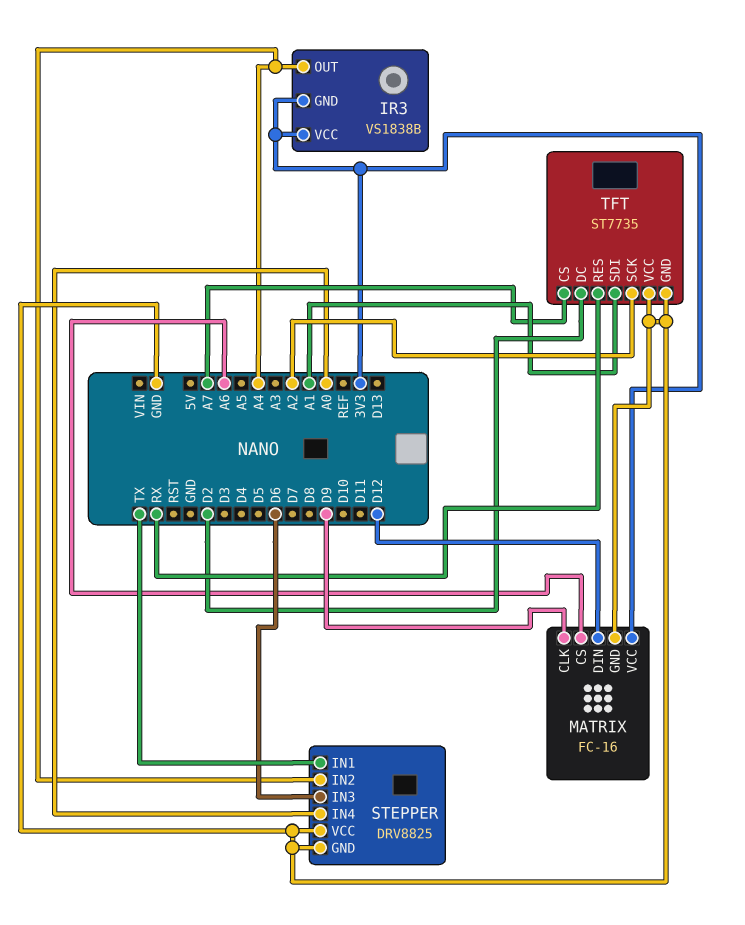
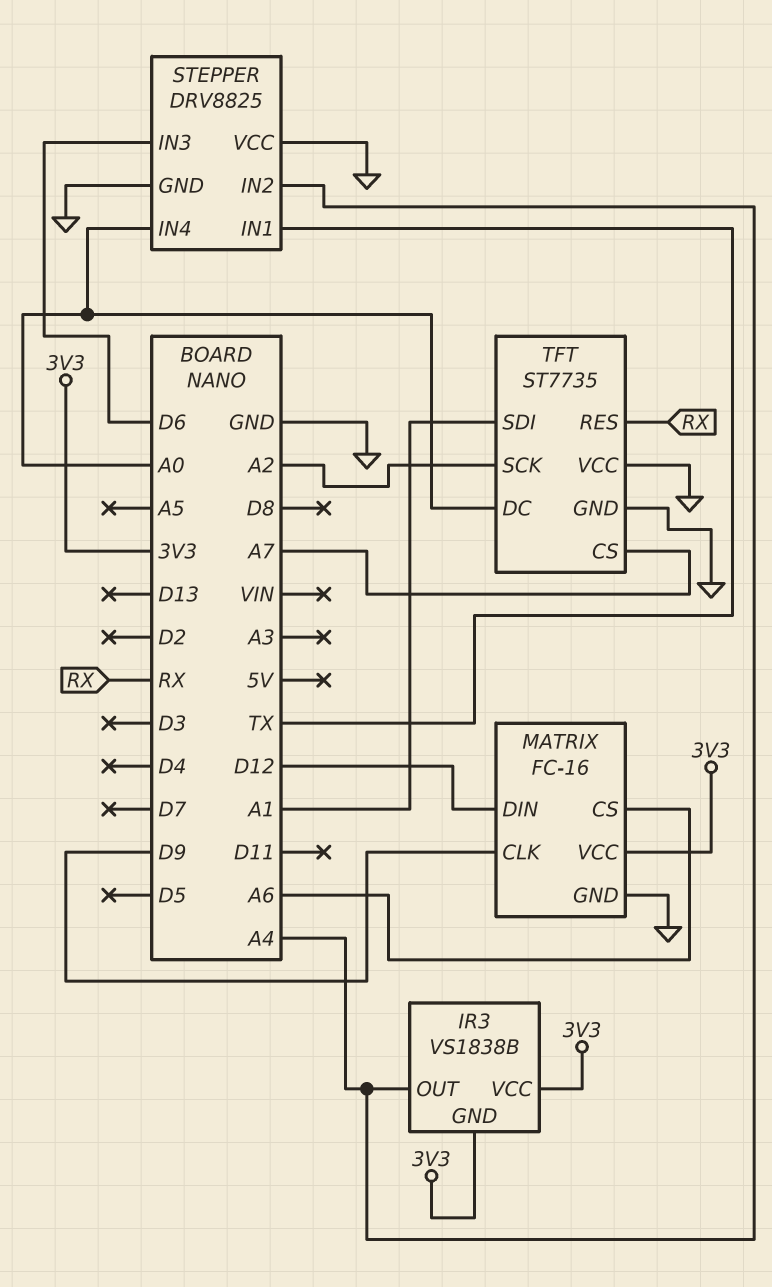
TFT pin DC: D2 -> A0

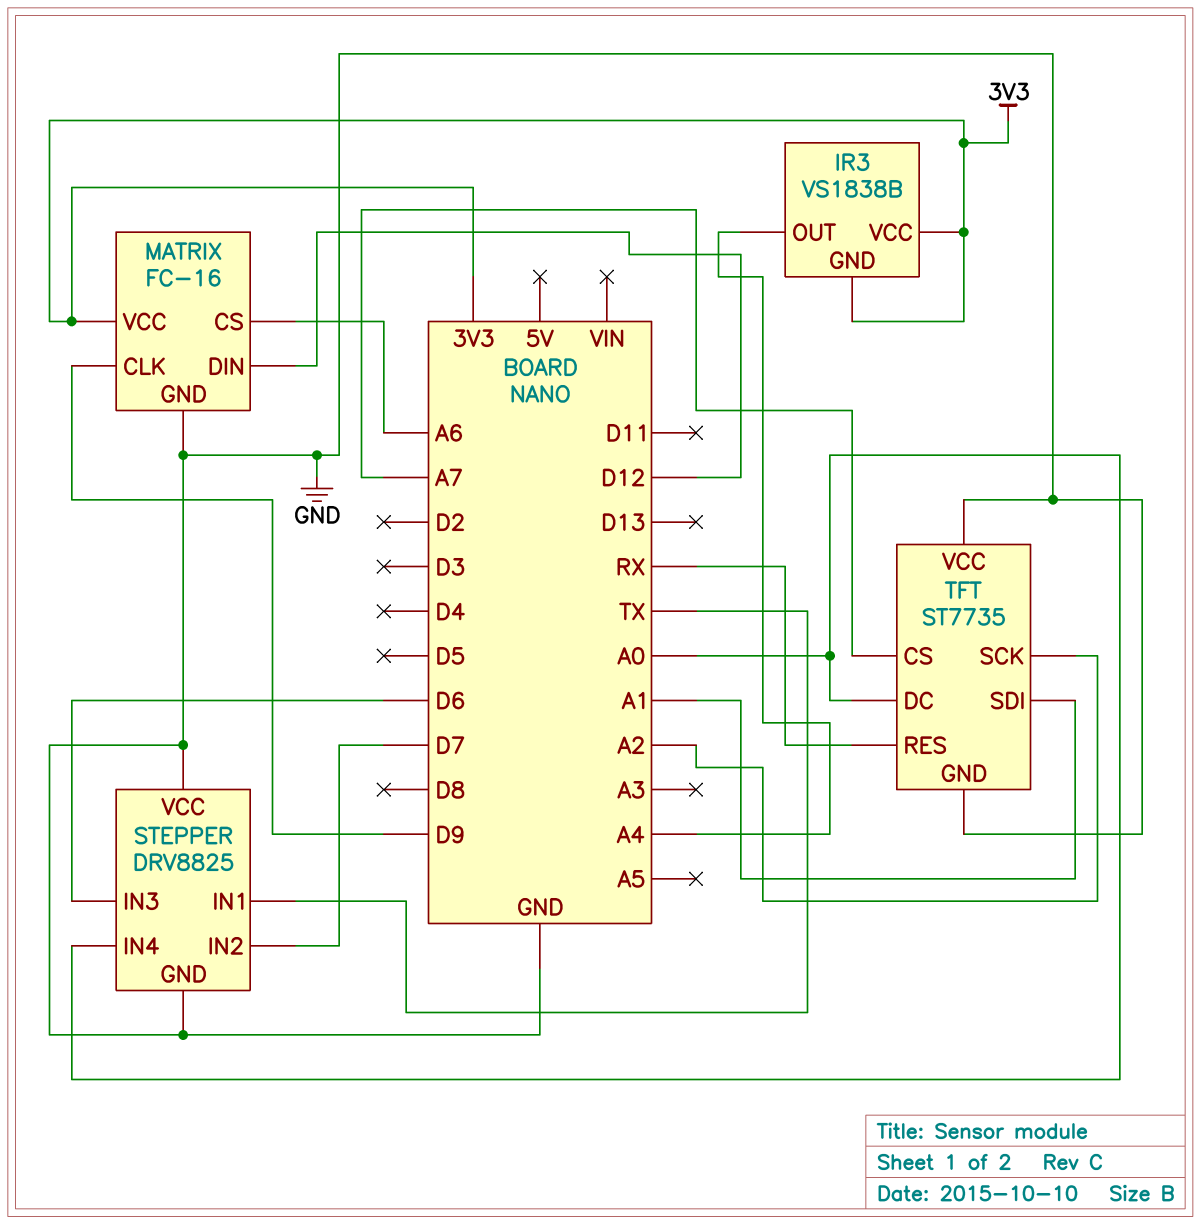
STEPPER pin IN2: A4 -> D7

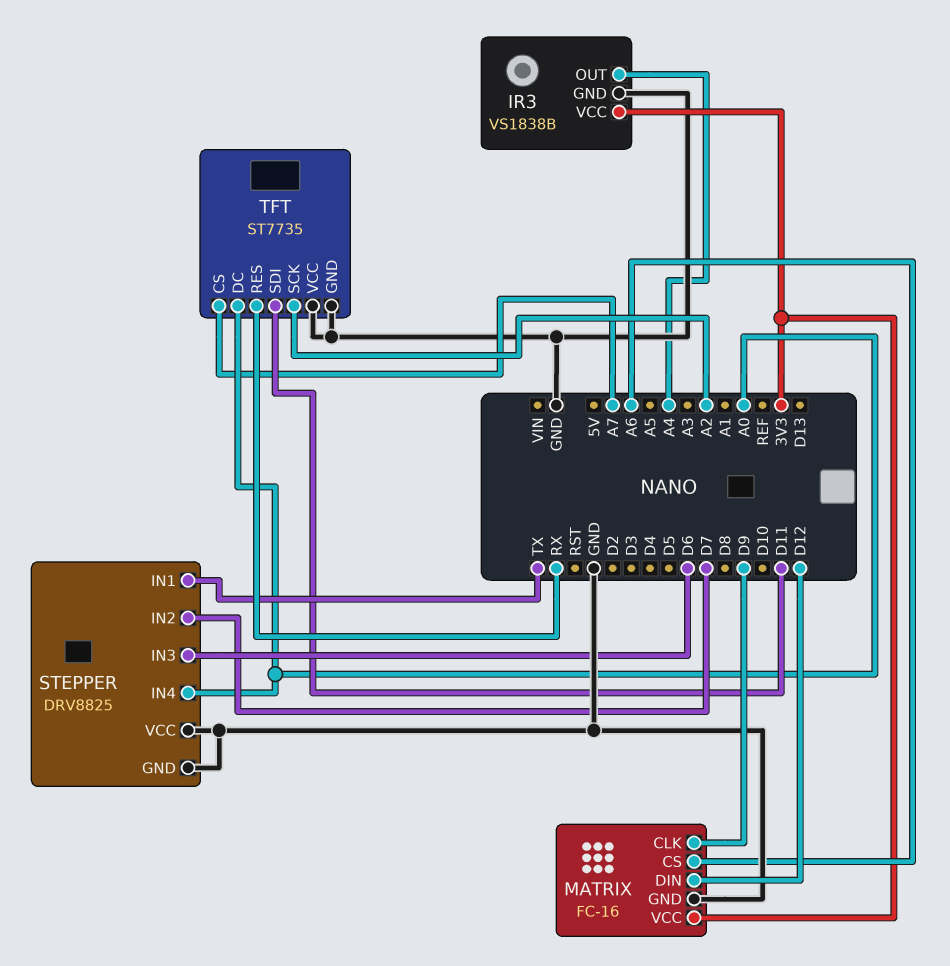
IR3 pin GND: 3V3 -> GND
TFT pin SDI: A1 -> D11

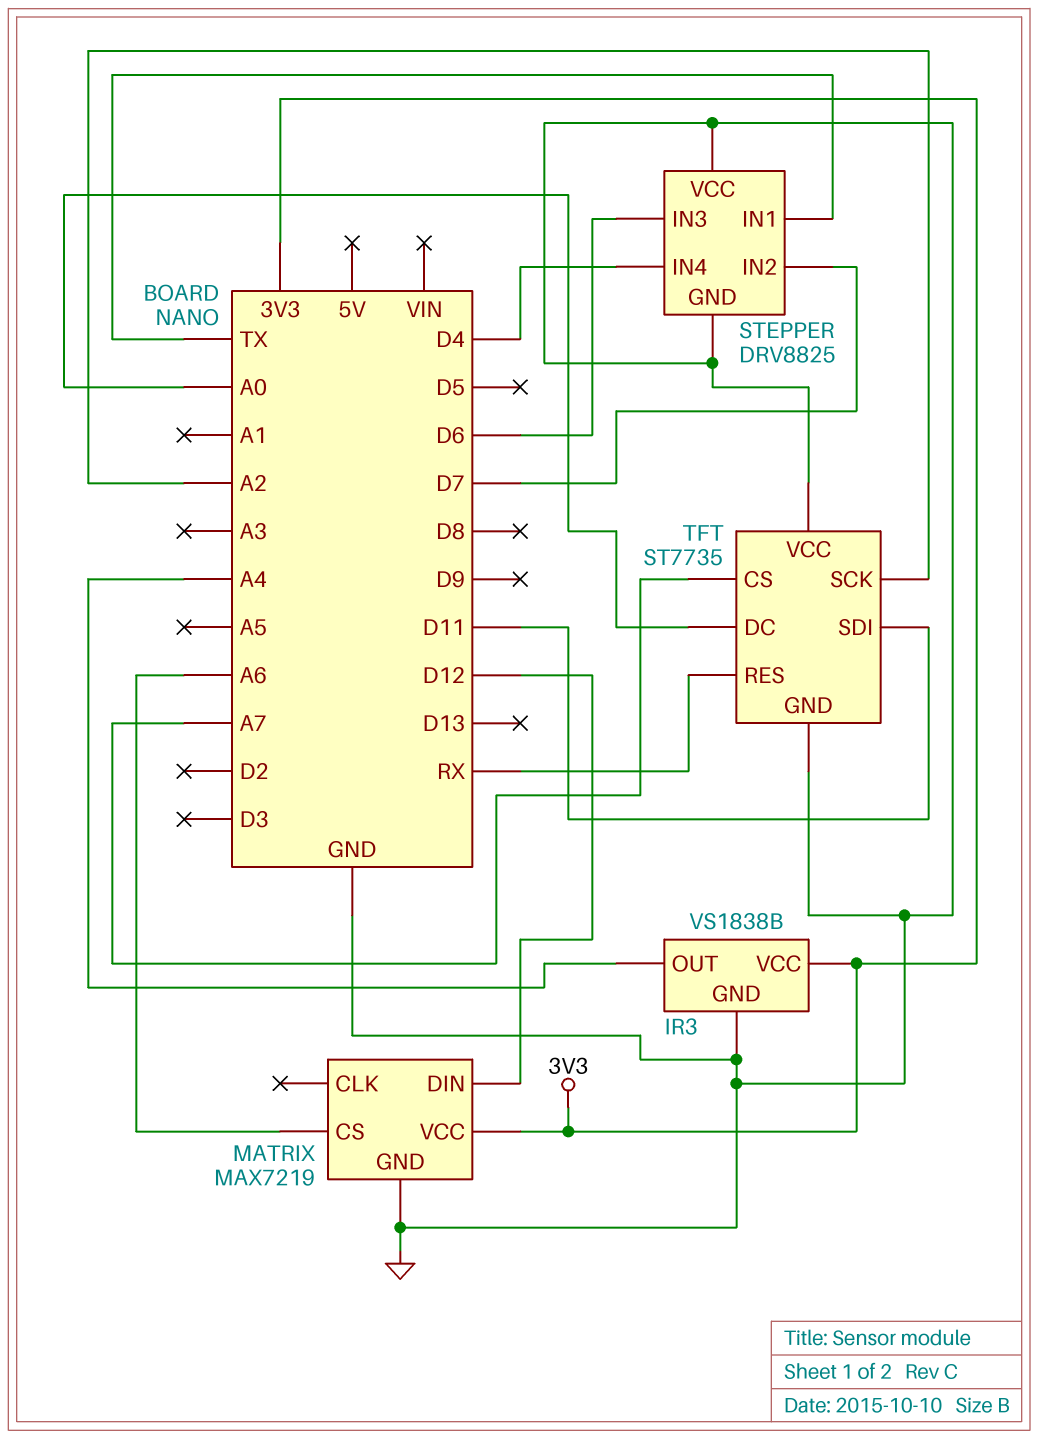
MATRIX: FC-16 -> MAX7219
MATRIX pin CLK: D9 -> none
STEPPER pin IN4: A0 -> D4

